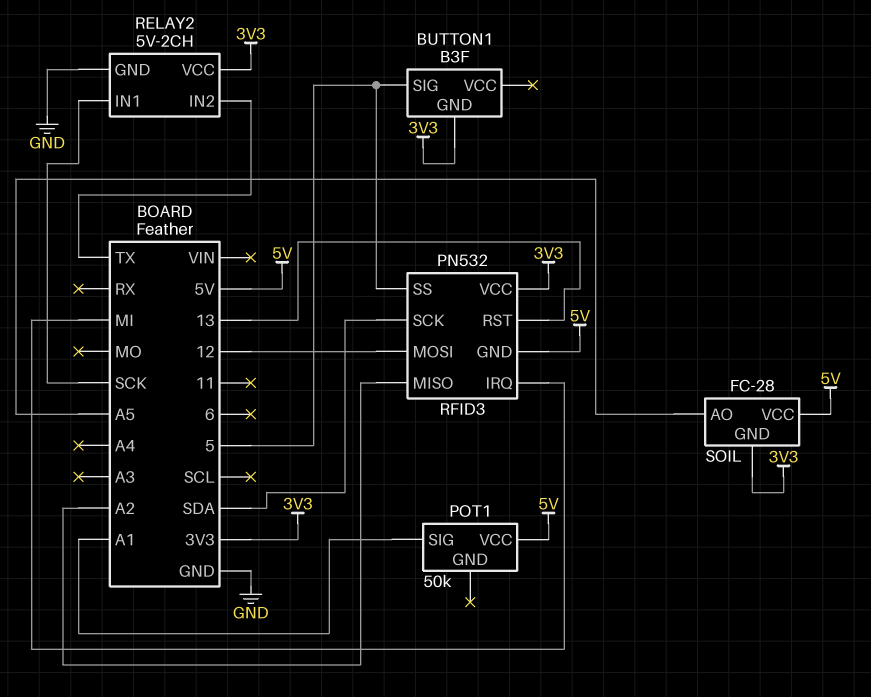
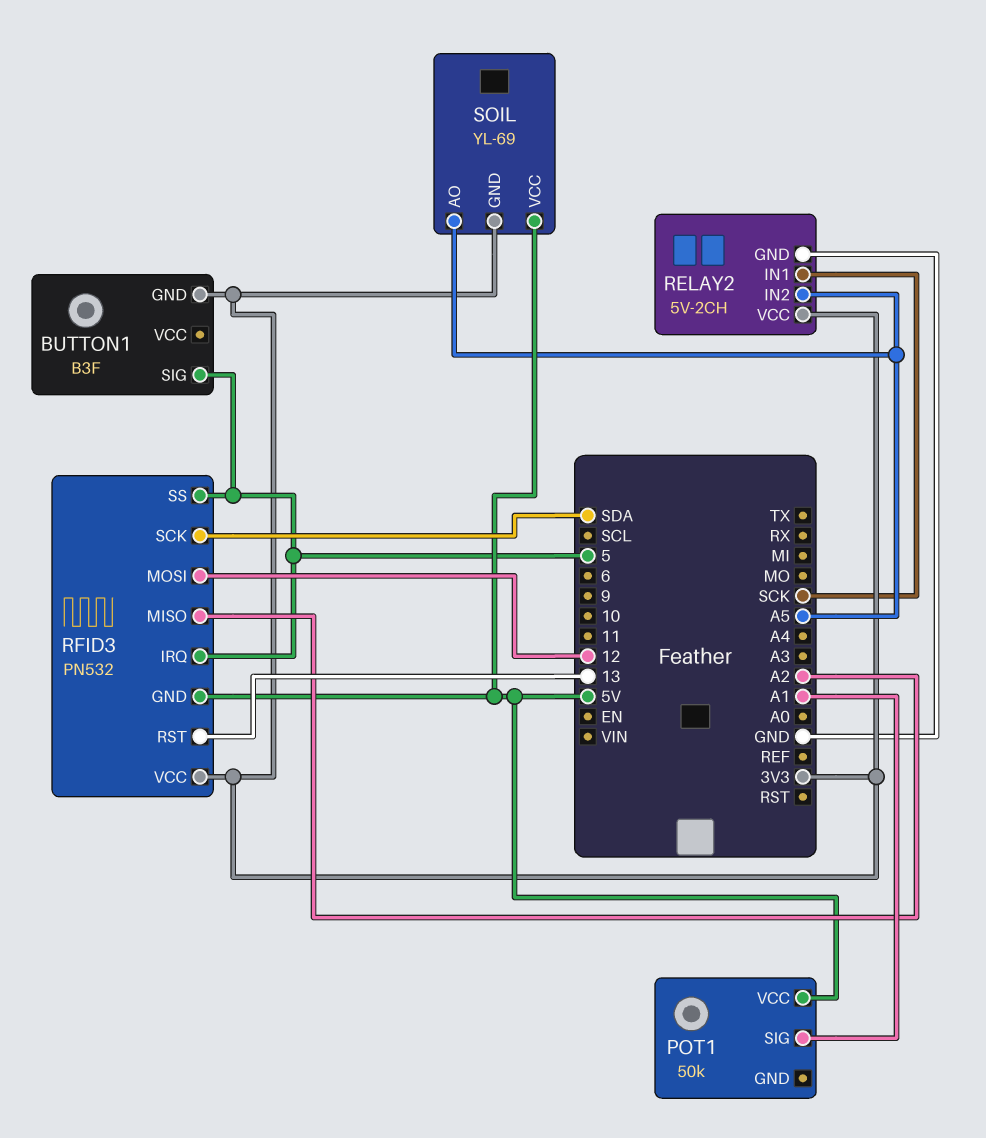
RELAY2 pin IN2: TX -> A5
RFID3 pin IRQ: MI -> 5
SOIL: FC-28 -> YL-69

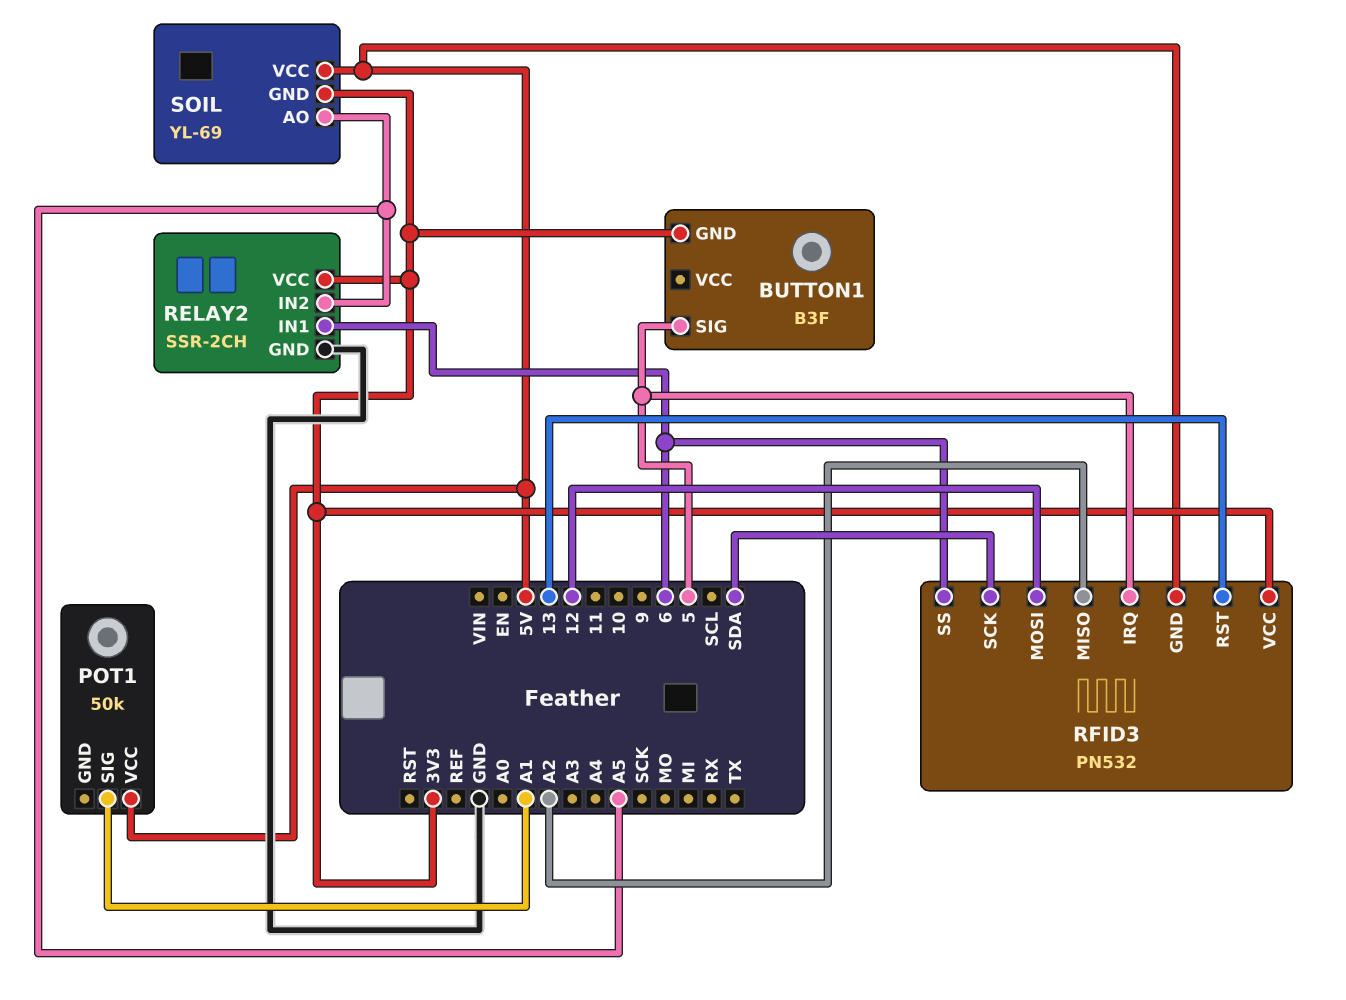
RELAY2: 5V-2CH -> SSR-2CH
RELAY2 pin IN1: SCK -> 6
RFID3 pin SS: 5 -> 6

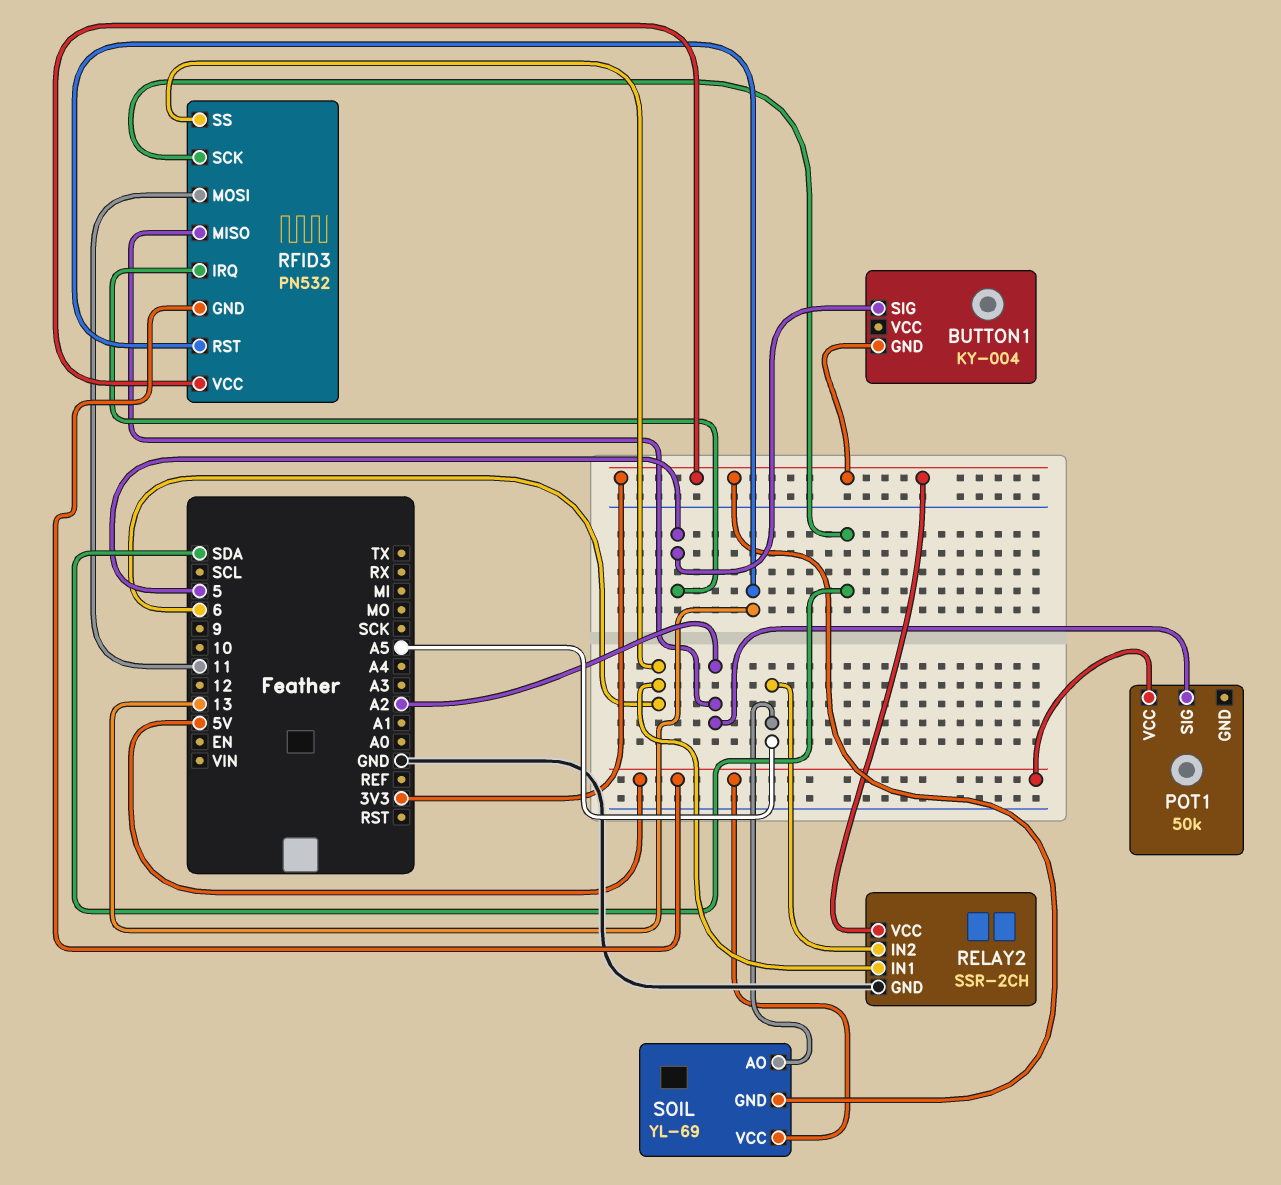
BUTTON1: B3F -> KY-004
POT1 pin SIG: A1 -> A2
RFID3 pin MOSI: 12 -> 11

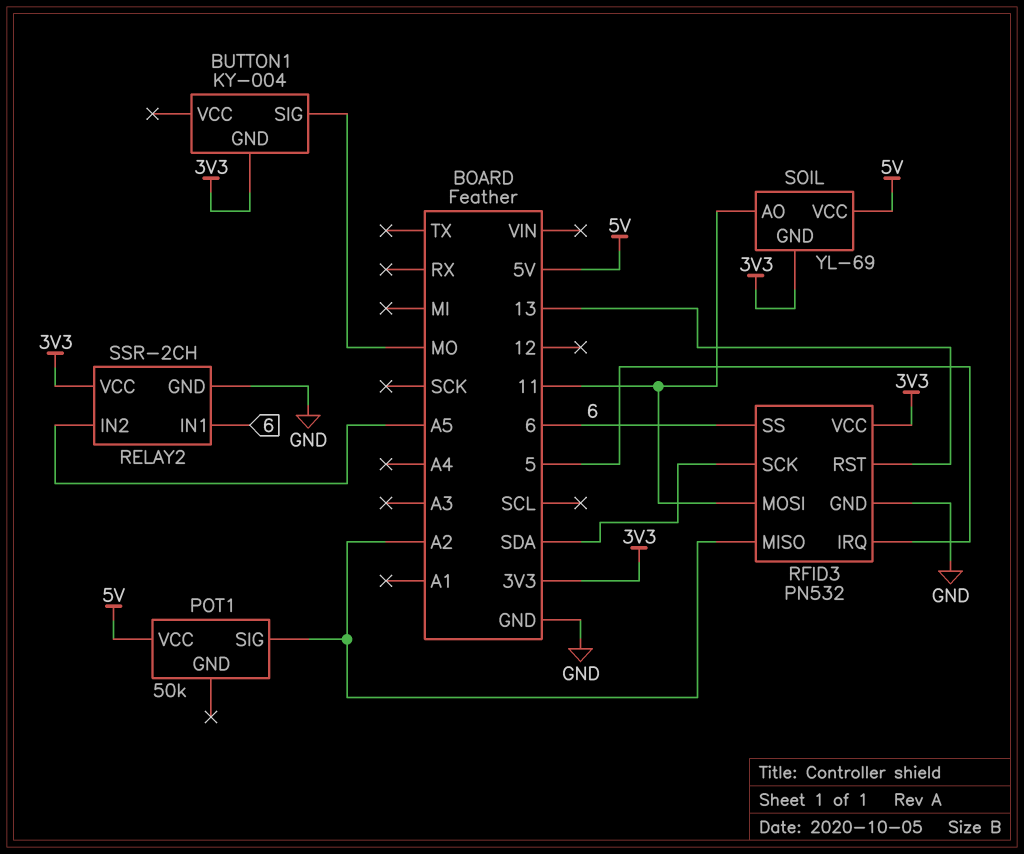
BUTTON1 pin SIG: 5 -> MO
RFID3 pin GND: 5V -> GND
SOIL pin AO: A5 -> 11

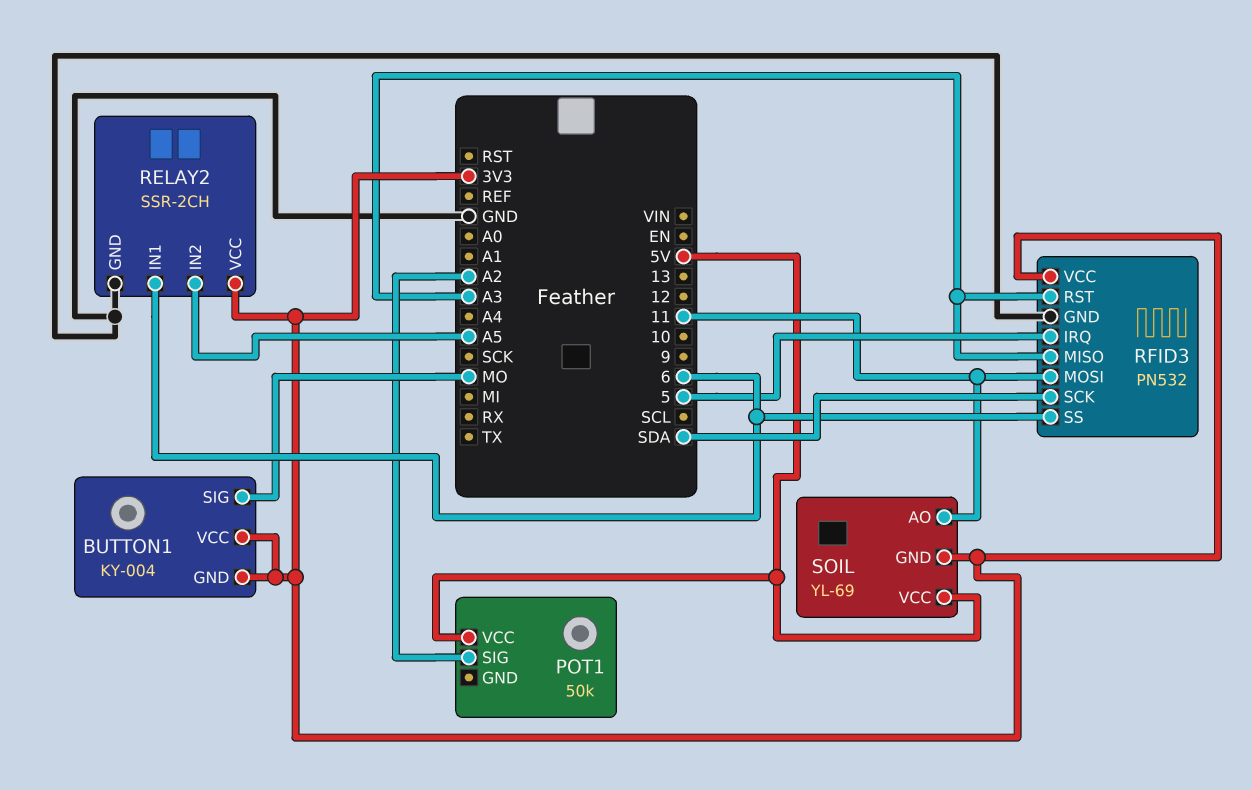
BUTTON1 pin VCC: none -> 3V3
RFID3 pin MISO: A2 -> A3
RFID3 pin RST: 13 -> A3

